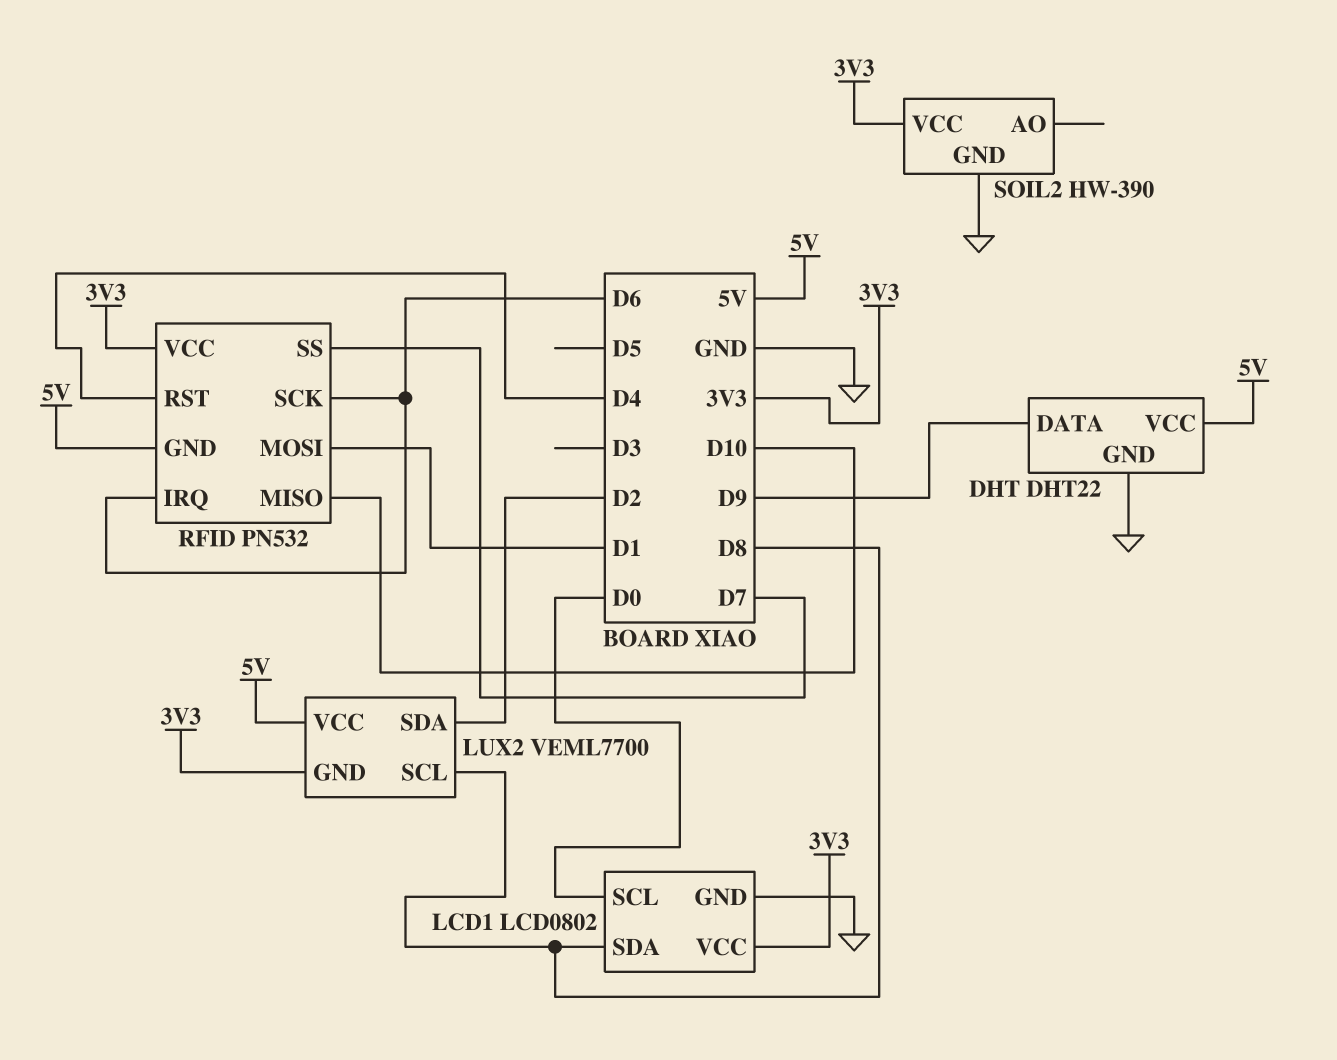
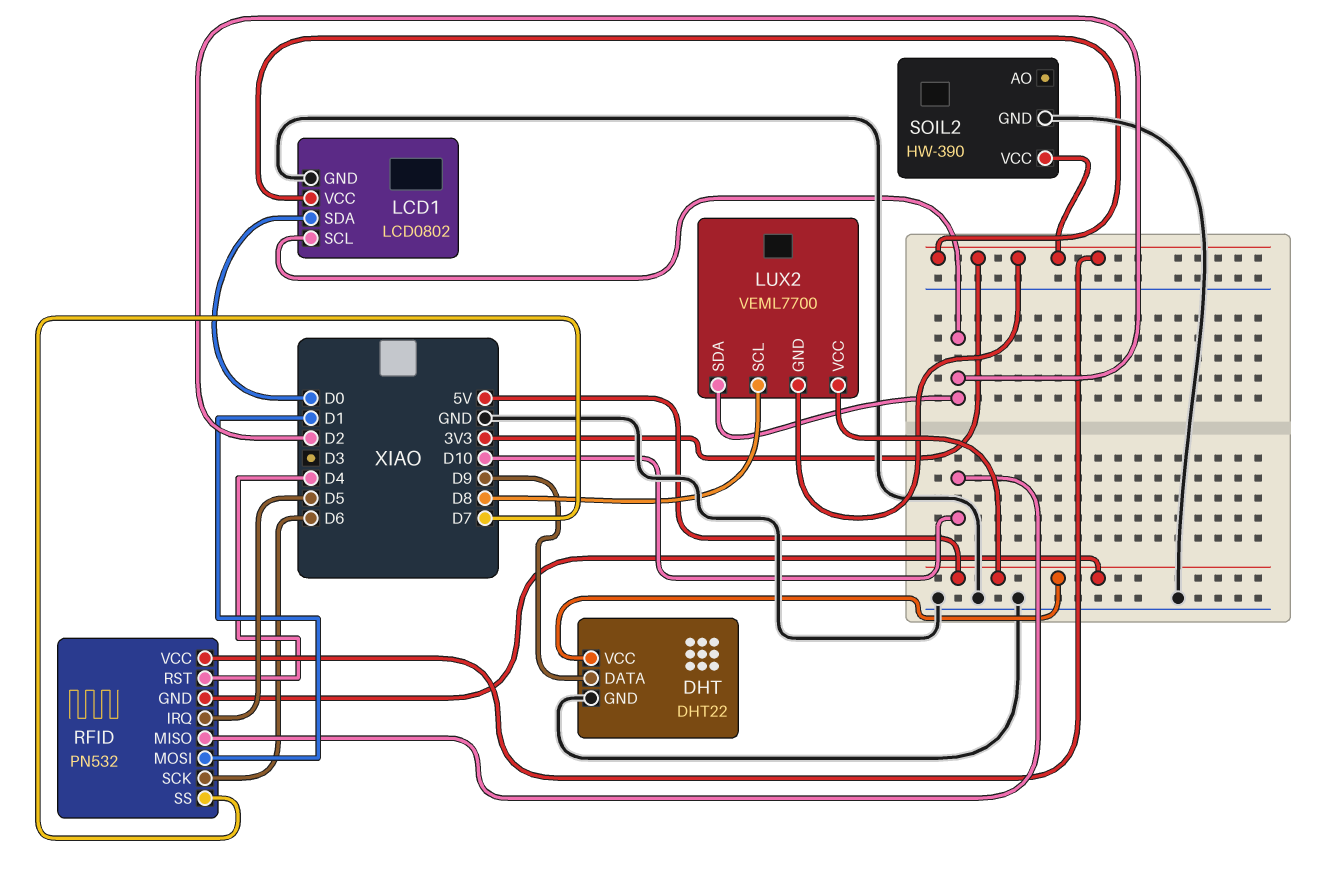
LCD1 pin SCL: D0 -> D2
LCD1 pin SDA: D8 -> D0
RFID pin IRQ: D6 -> D5

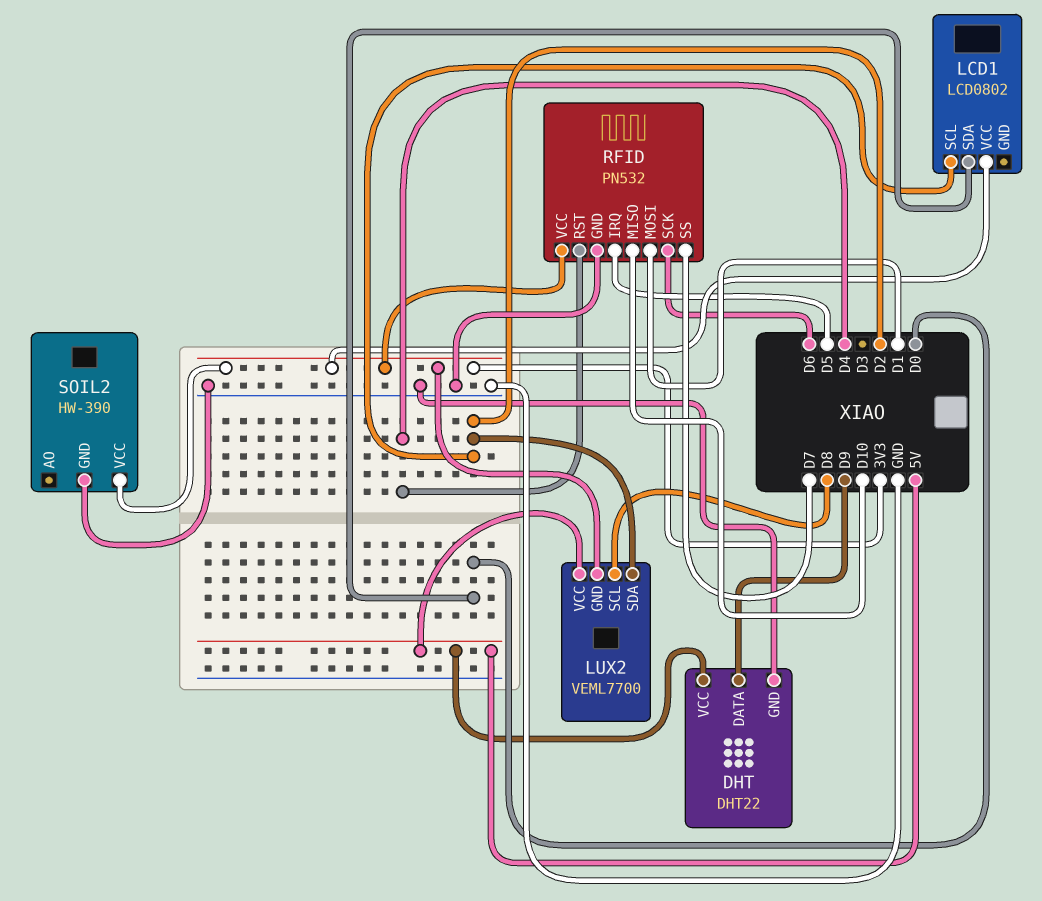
LCD1 pin GND: GND -> none
RFID pin GND: 5V -> GND

